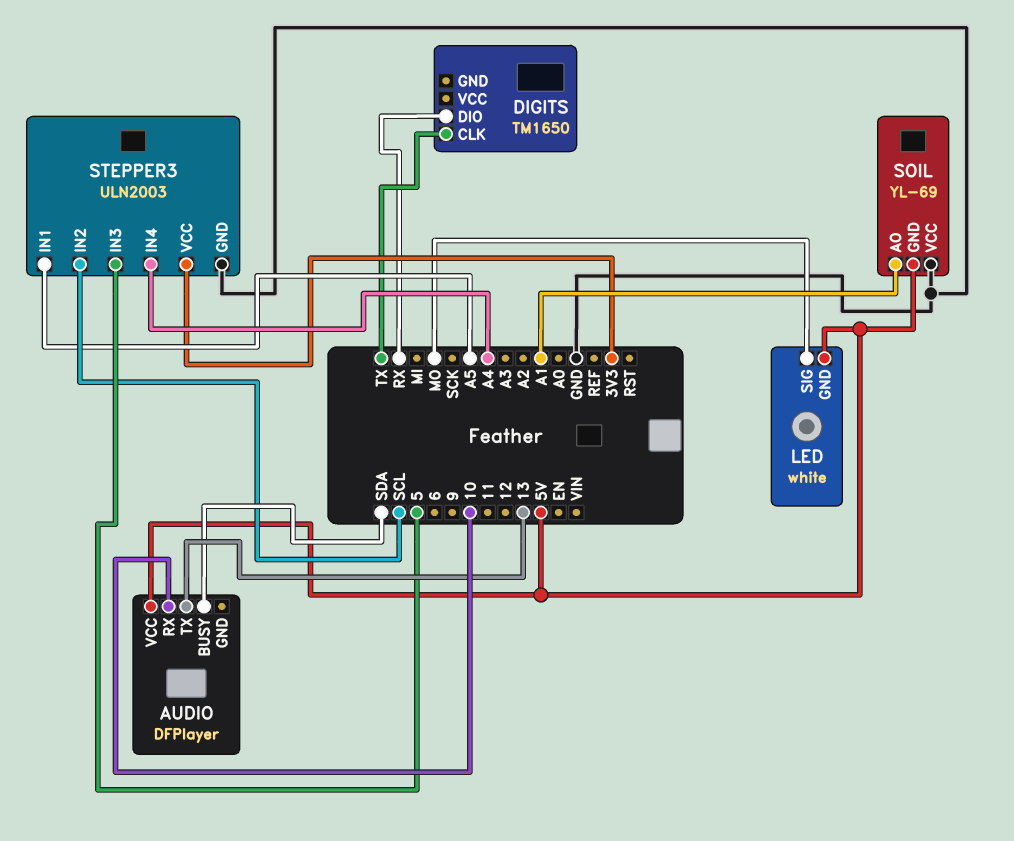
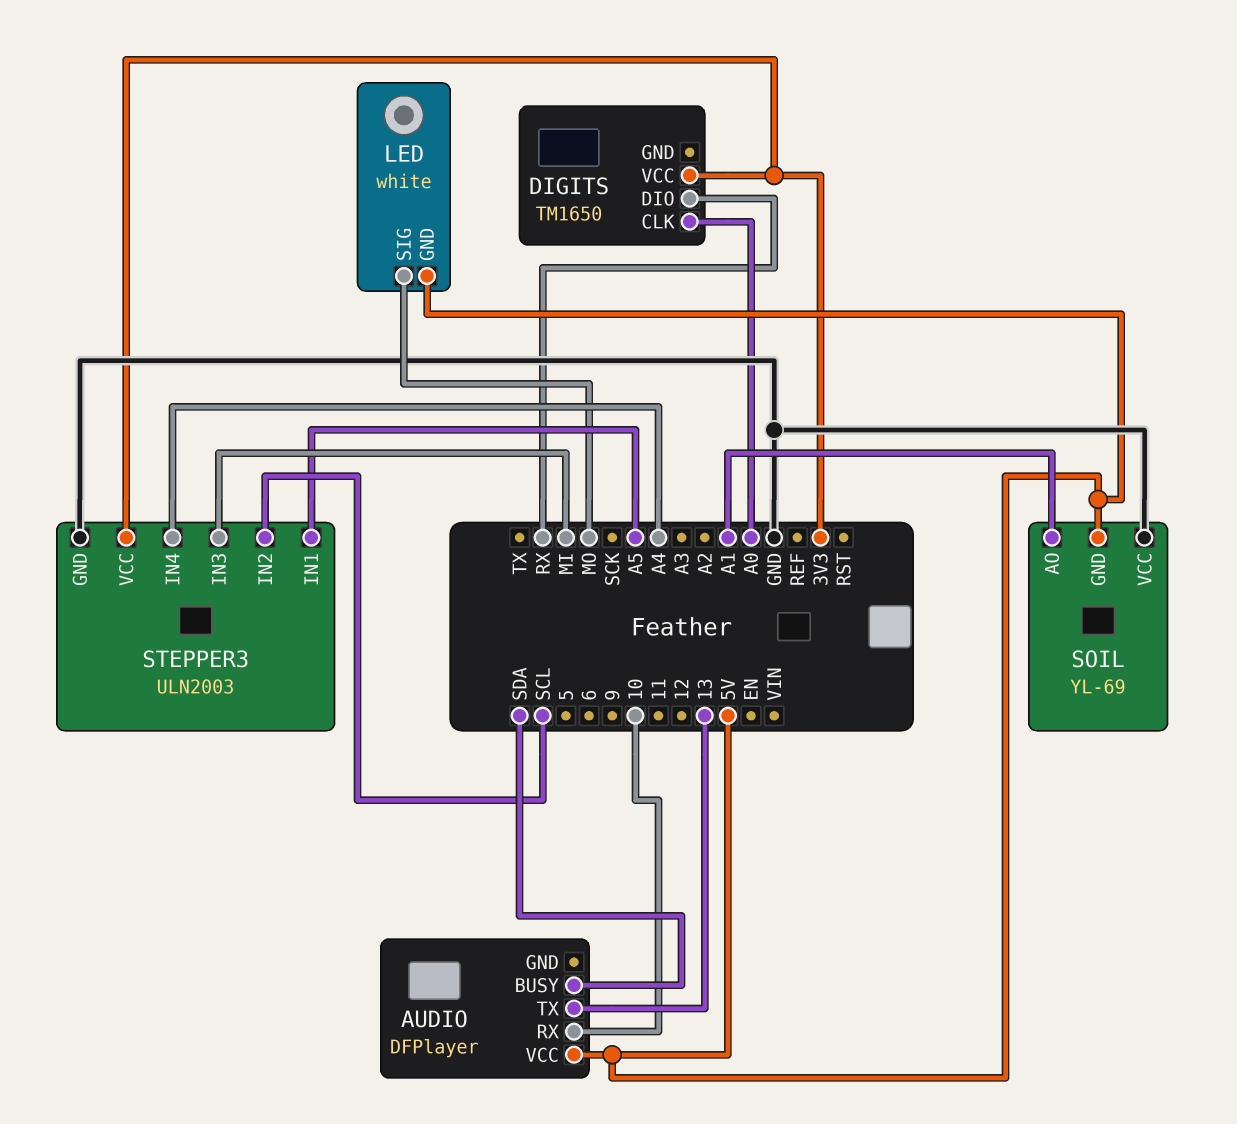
DIGITS pin CLK: TX -> A0
DIGITS pin VCC: none -> 3V3
STEPPER3 pin IN3: 5 -> MI

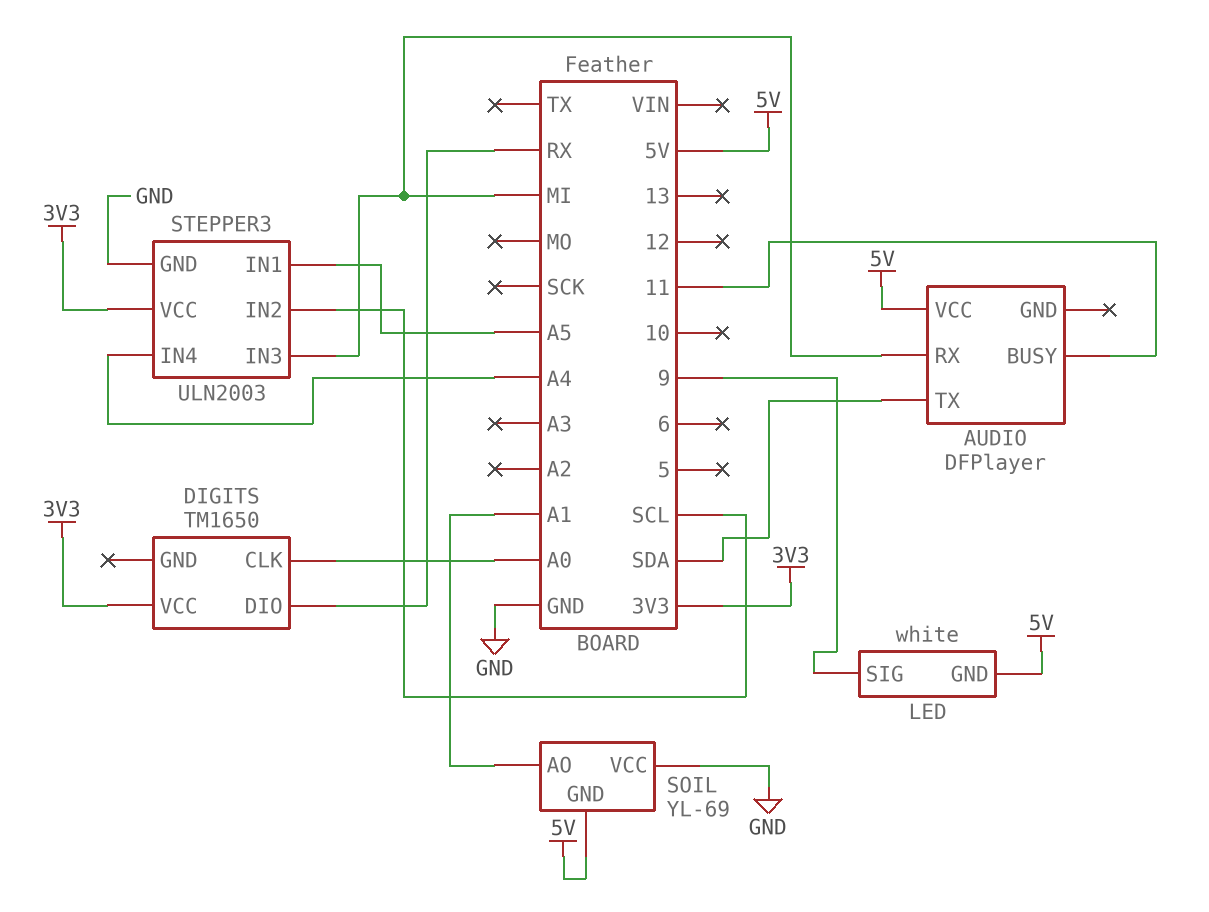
AUDIO pin BUSY: SDA -> 11
AUDIO pin RX: 10 -> MI
AUDIO pin TX: 13 -> SDA
LED pin SIG: MO -> 9

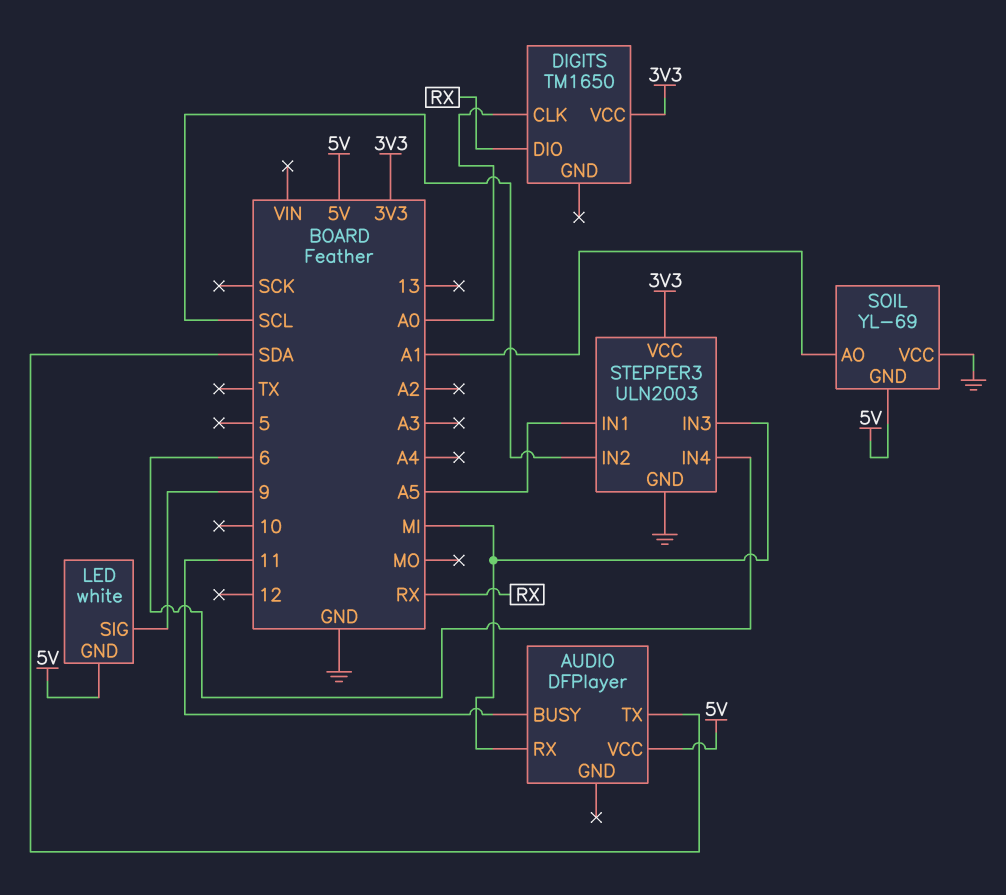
STEPPER3 pin IN4: A4 -> 6

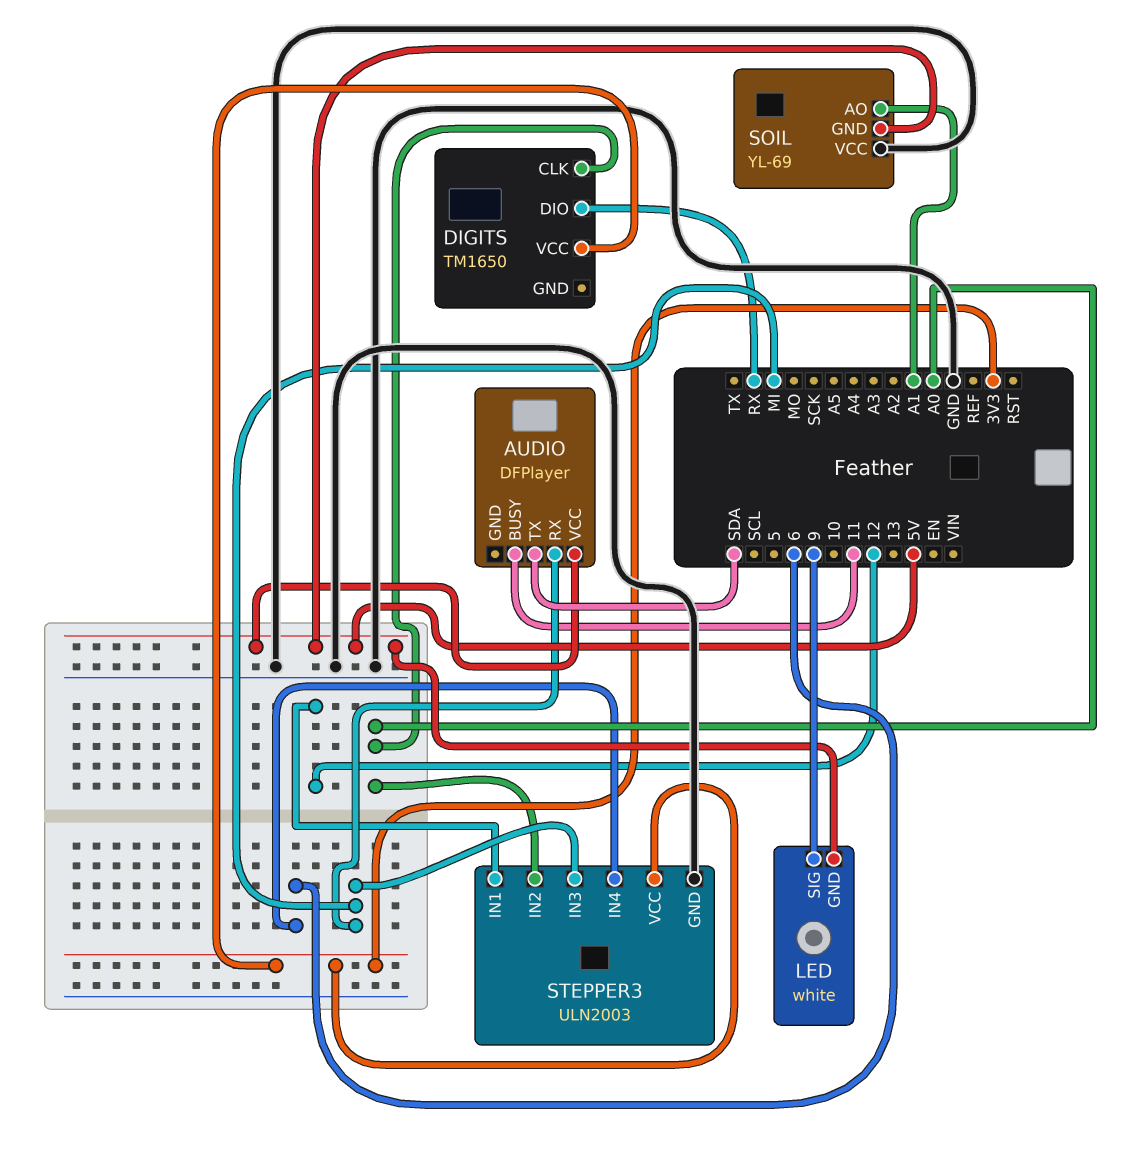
STEPPER3 pin IN1: A5 -> 12
STEPPER3 pin IN2: SCL -> A0

